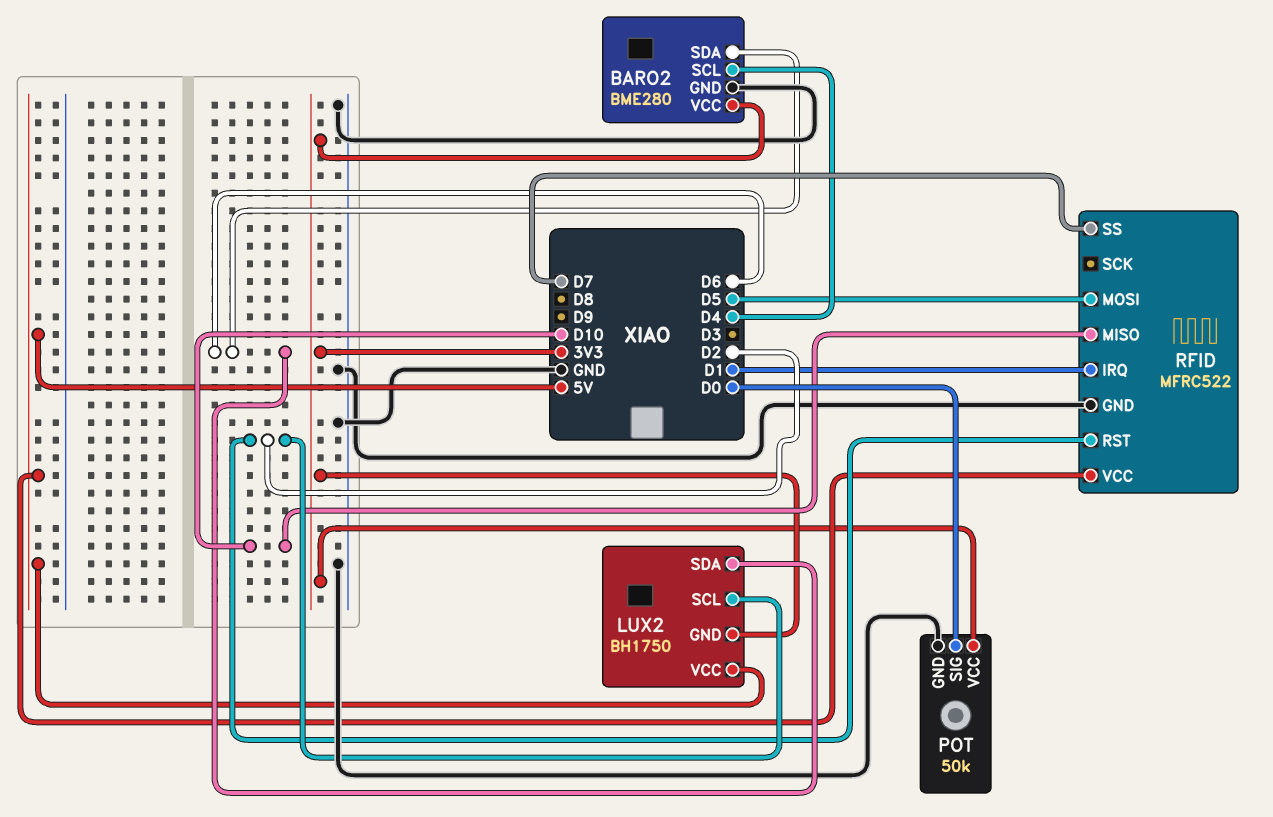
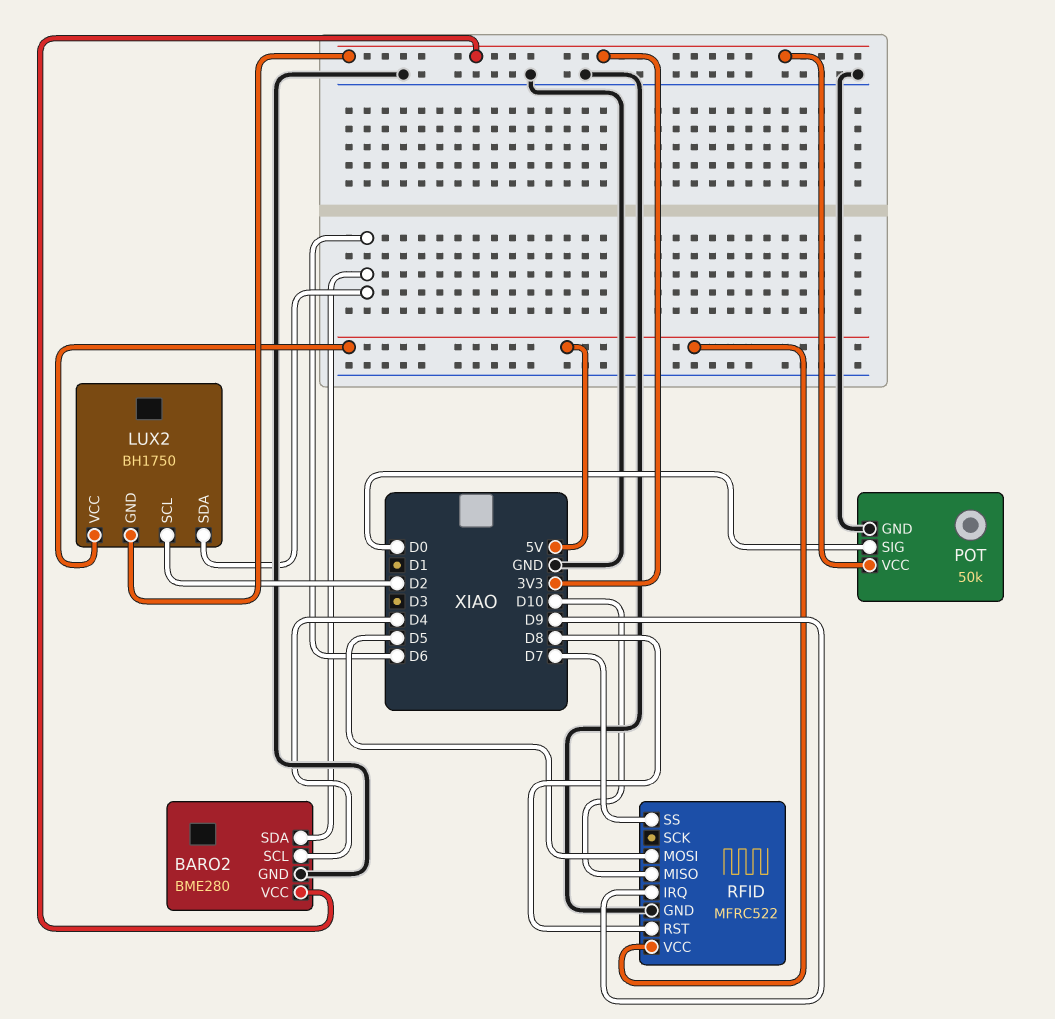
RFID pin IRQ: D1 -> D9
RFID pin RST: D2 -> D8

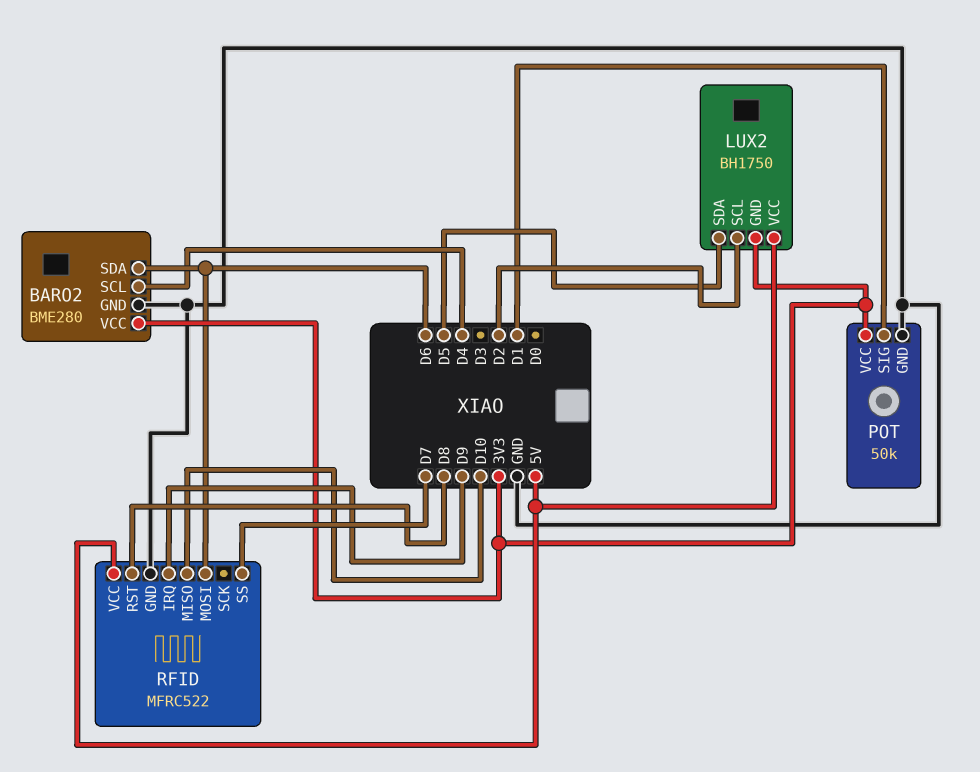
LUX2 pin SDA: D6 -> D5
POT pin SIG: D0 -> D1
RFID pin MOSI: D5 -> D6

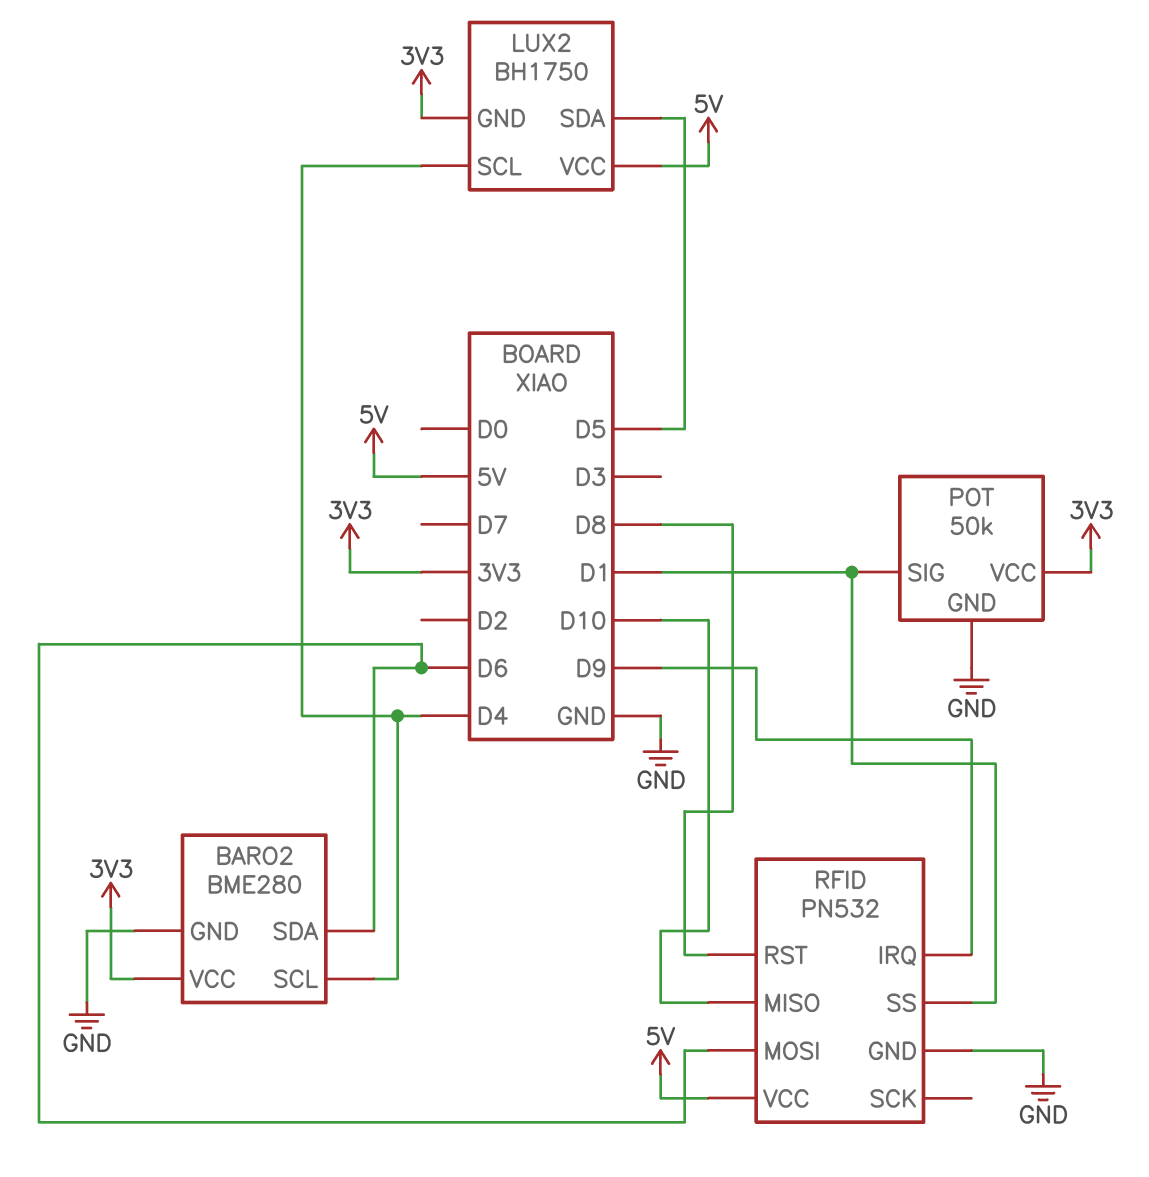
LUX2 pin SCL: D2 -> D4
RFID: MFRC522 -> PN532
RFID pin SS: D7 -> D1

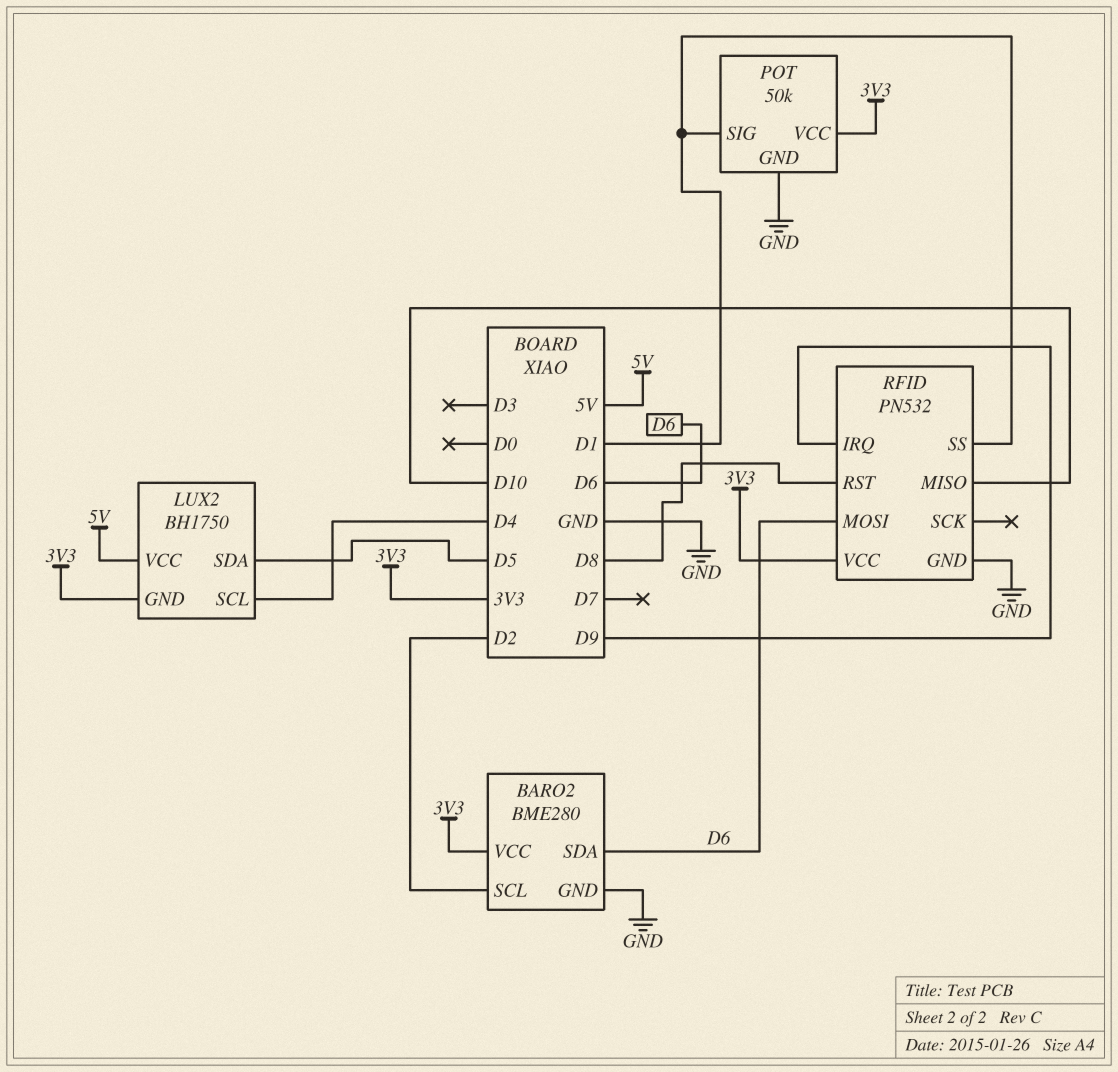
BARO2 pin SCL: D4 -> D2
RFID pin VCC: 5V -> 3V3

